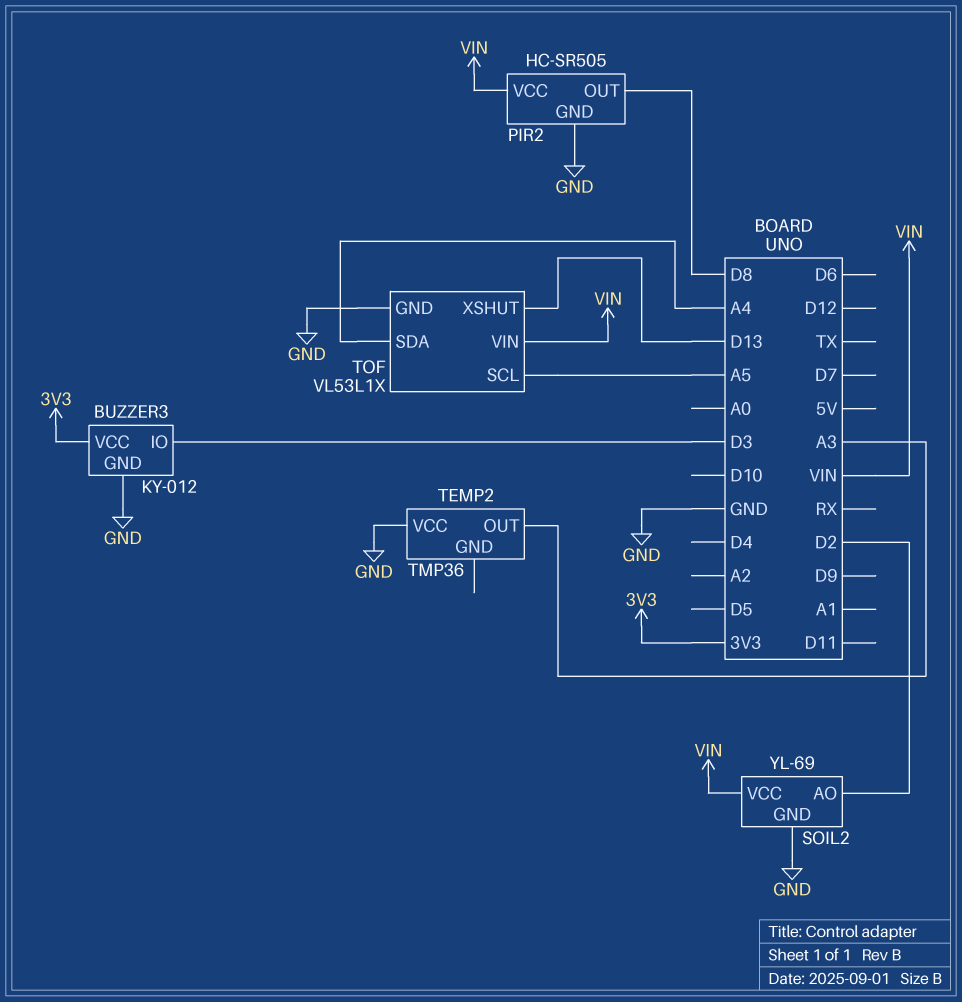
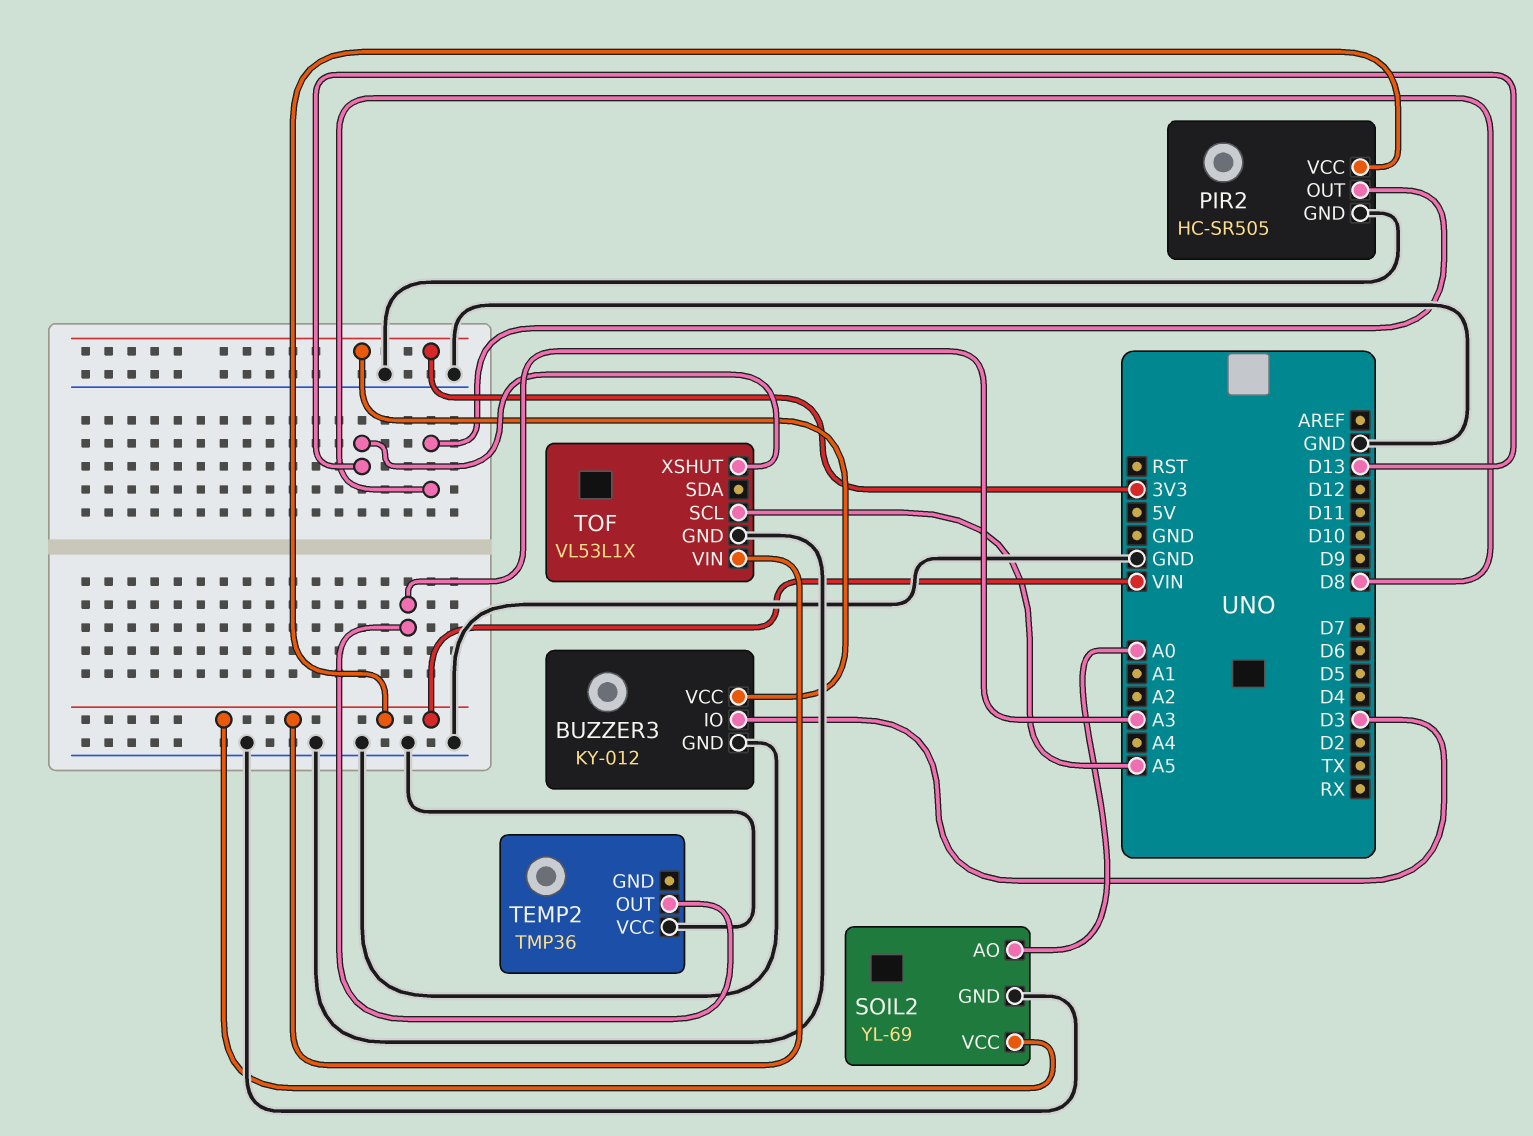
SOIL2 pin AO: D2 -> A0
TOF pin SDA: A4 -> none

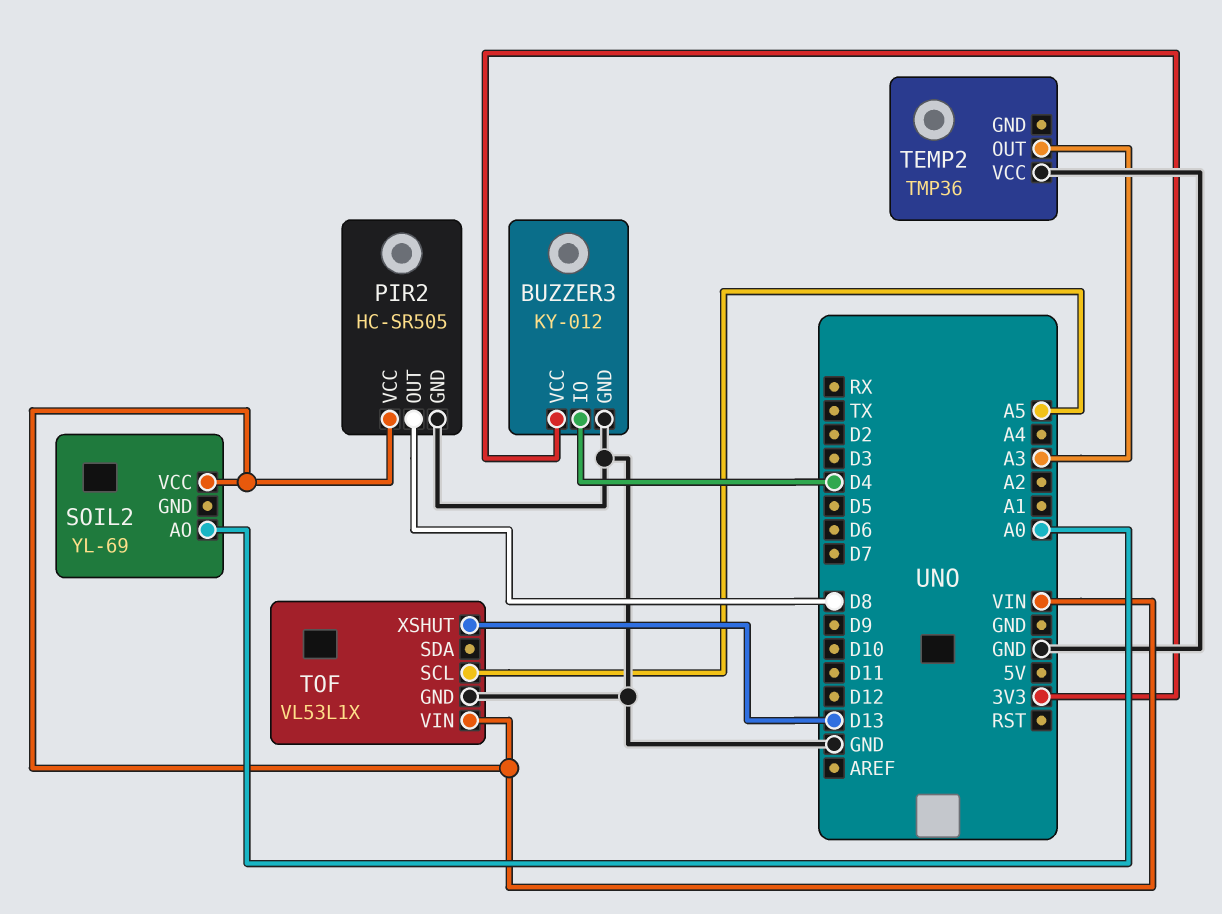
BUZZER3 pin IO: D3 -> D4
SOIL2 pin GND: GND -> none

